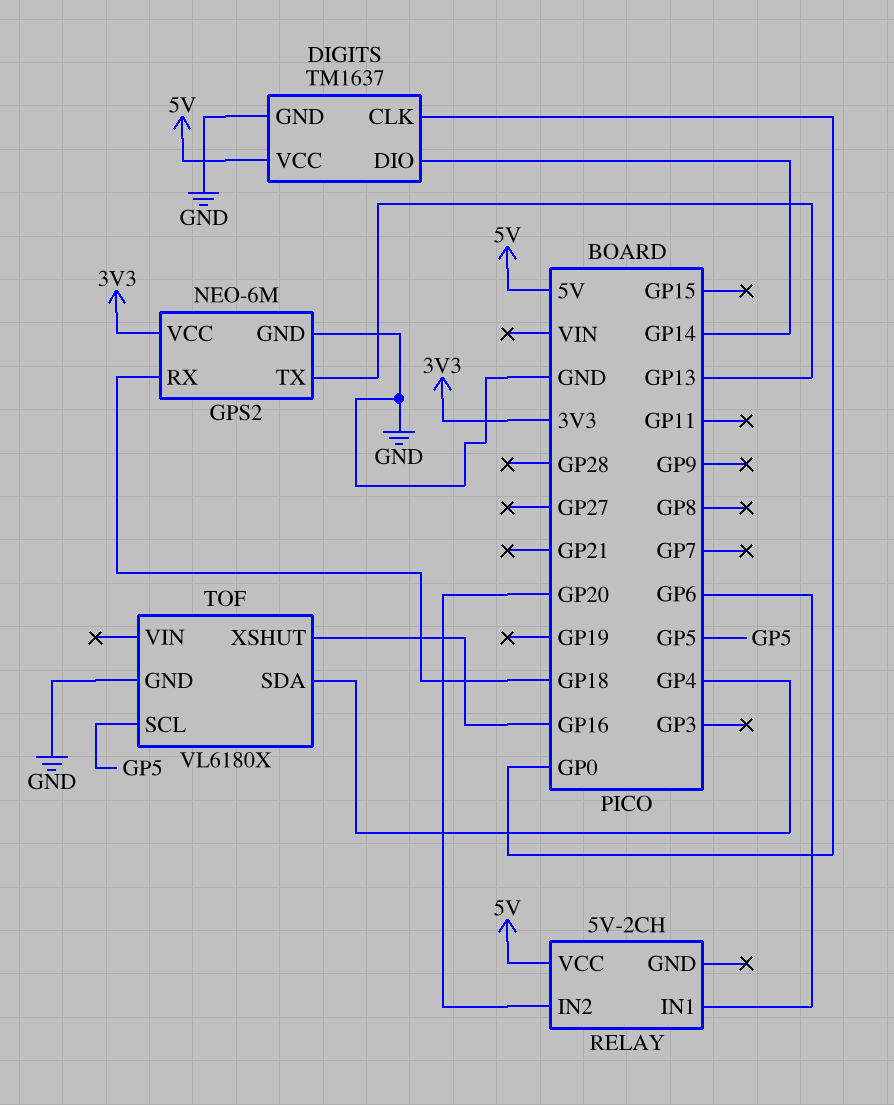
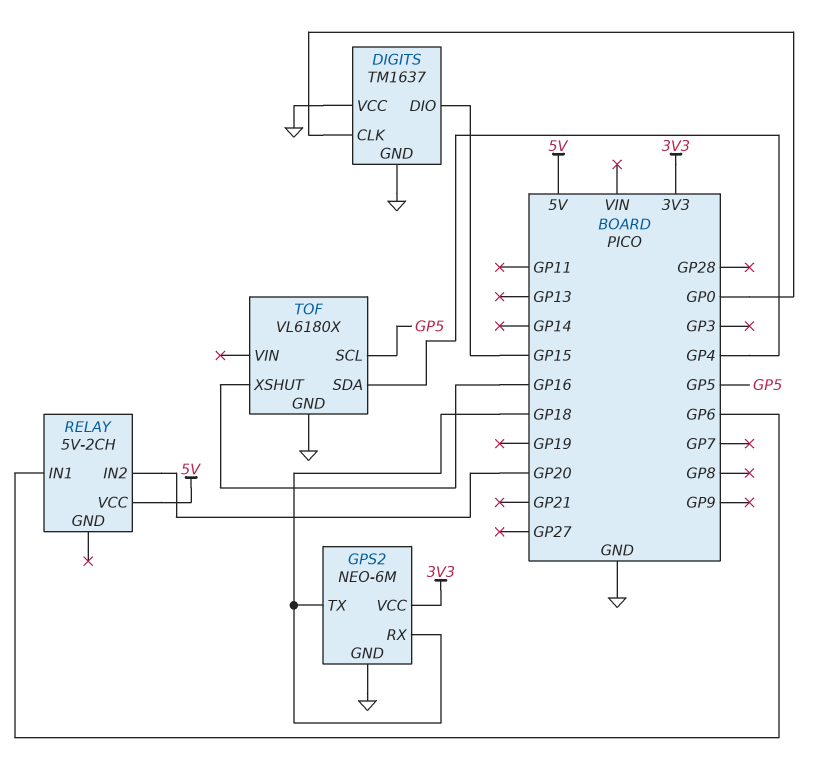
DIGITS pin DIO: GP14 -> GP15
DIGITS pin VCC: 5V -> GND
GPS2 pin TX: GP13 -> GP18

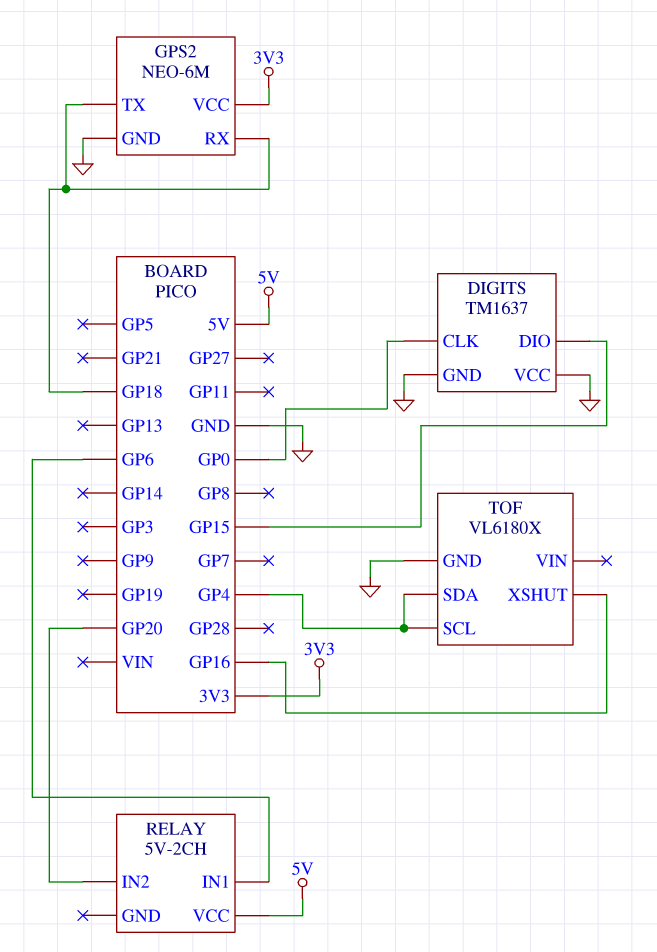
TOF pin SCL: GP5 -> GP4

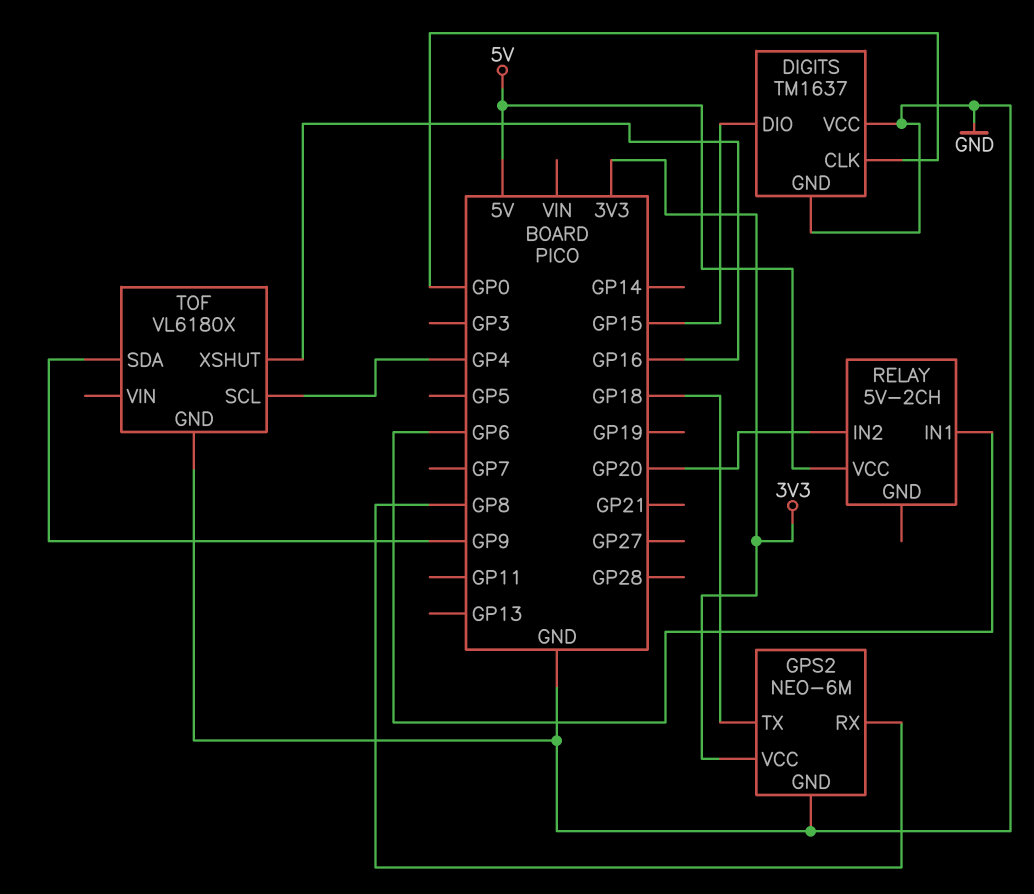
GPS2 pin RX: GP18 -> GP8
TOF pin SDA: GP4 -> GP9

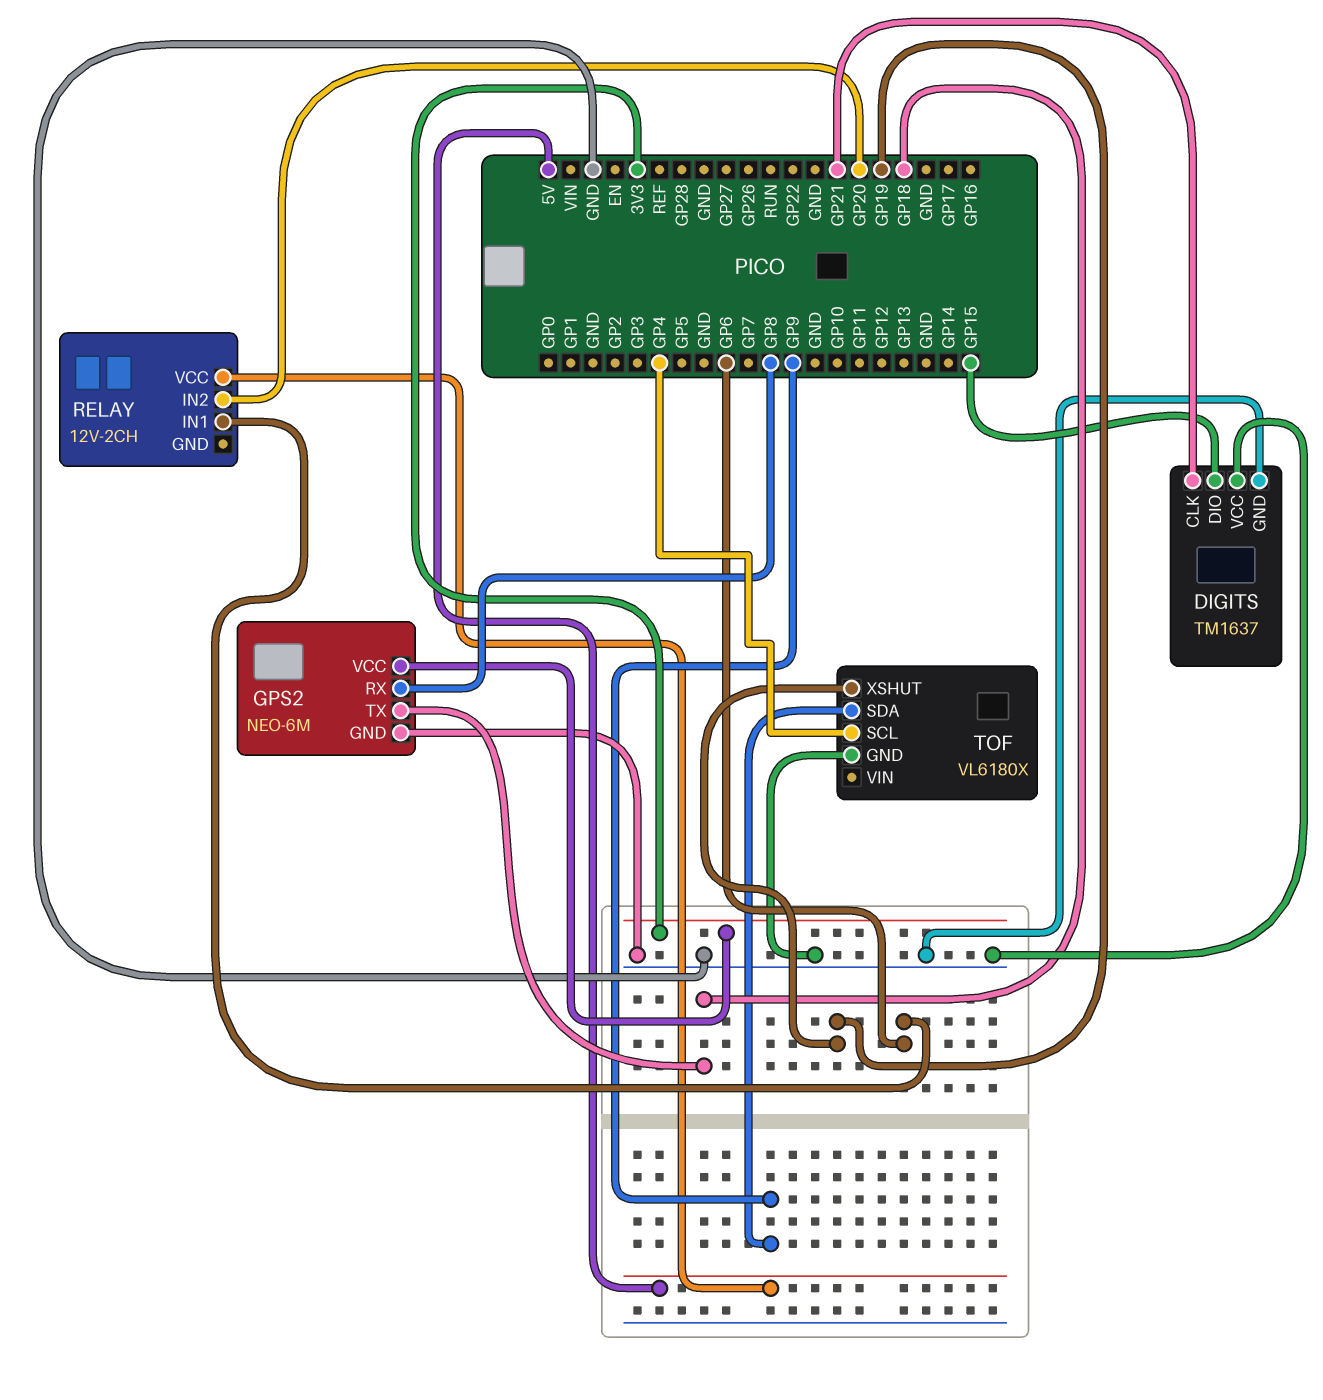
DIGITS pin CLK: GP0 -> GP21
RELAY: 5V-2CH -> 12V-2CH
TOF pin XSHUT: GP16 -> GP19

